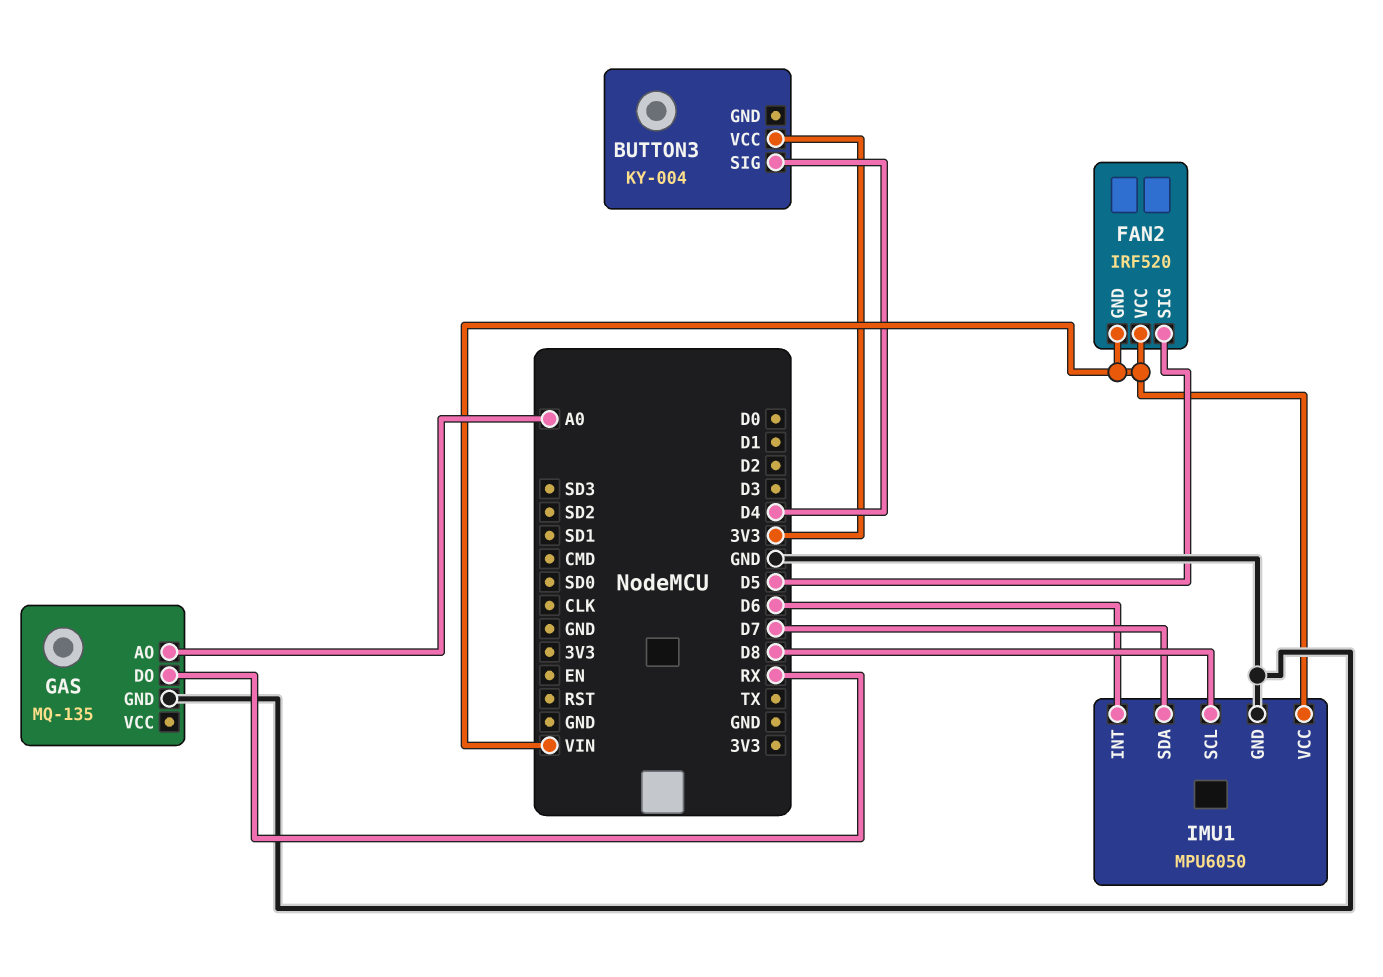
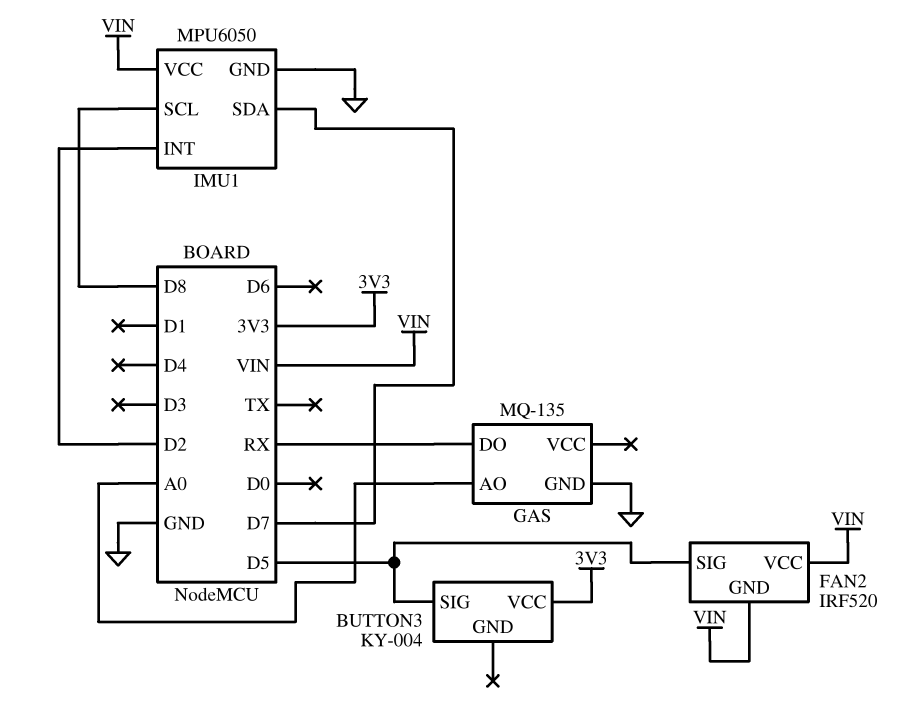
BUTTON3 pin SIG: D4 -> D5
IMU1 pin INT: D6 -> D2

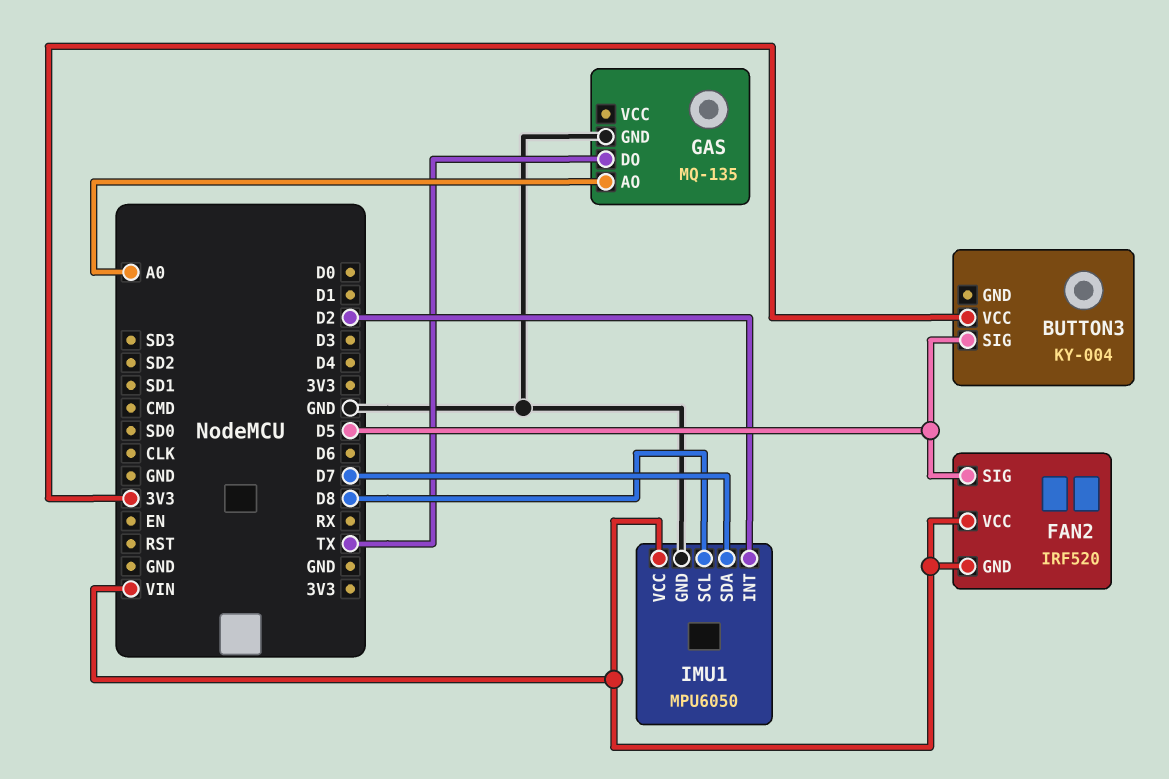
GAS pin DO: RX -> TX

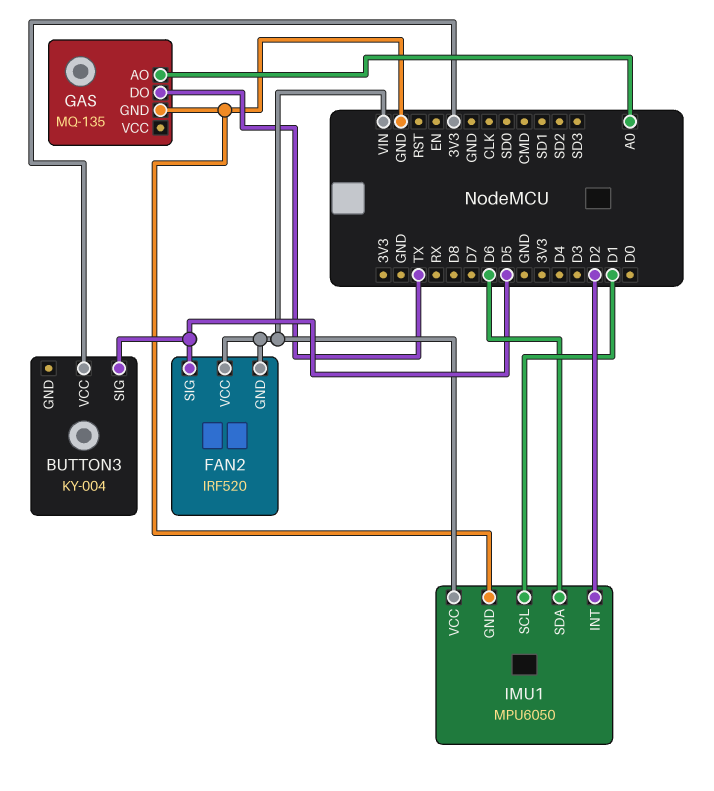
IMU1 pin SCL: D8 -> D1
IMU1 pin SDA: D7 -> D6

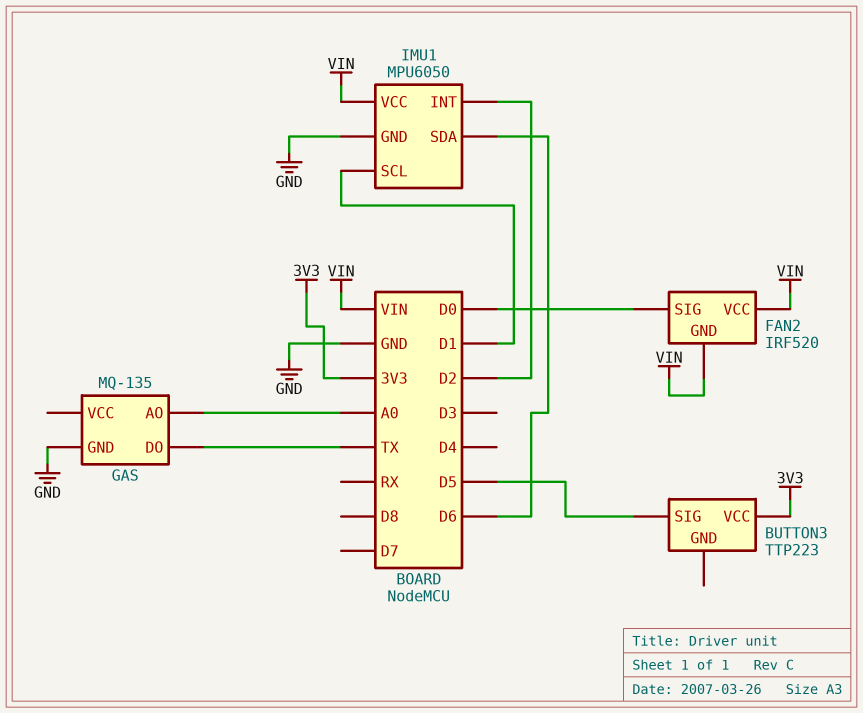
BUTTON3: KY-004 -> TTP223
FAN2 pin SIG: D5 -> D0

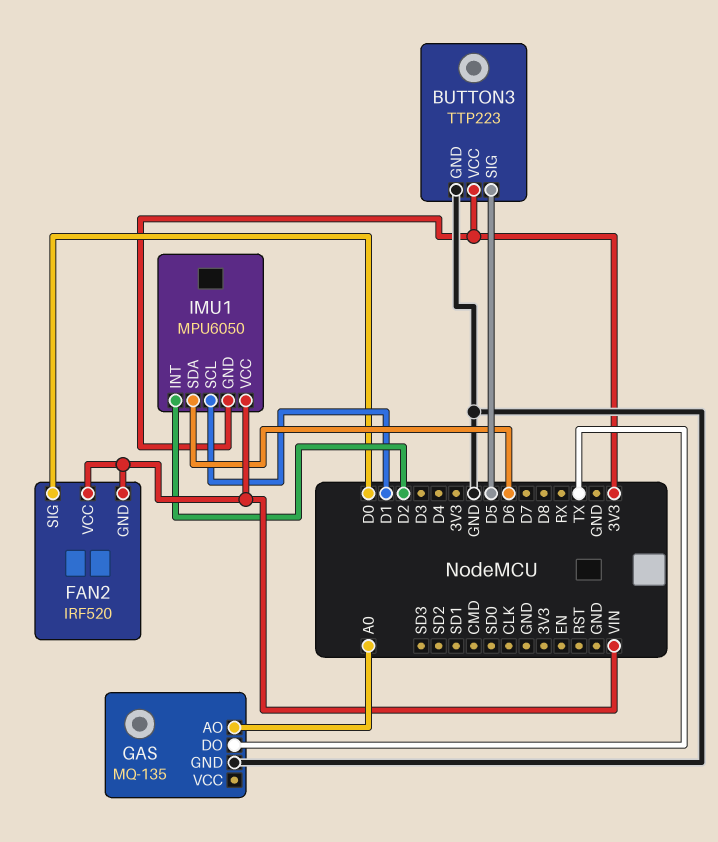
BUTTON3 pin GND: none -> GND
IMU1 pin GND: GND -> 3V3

